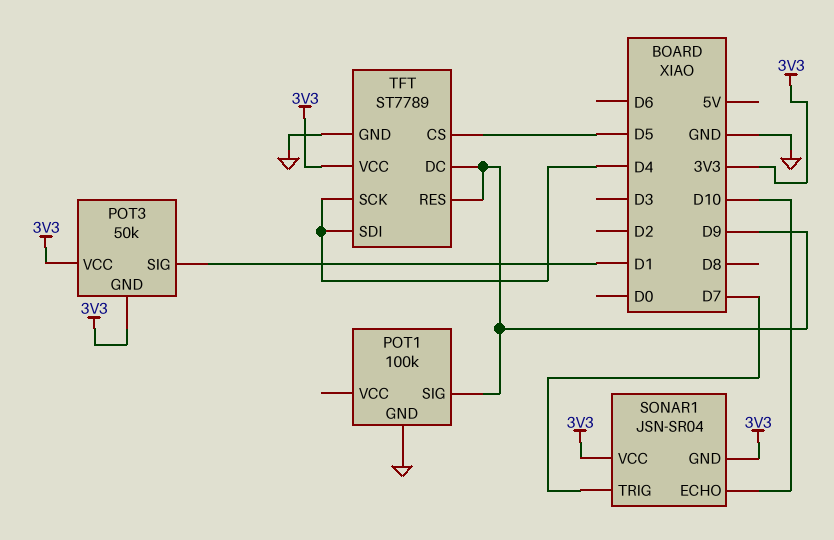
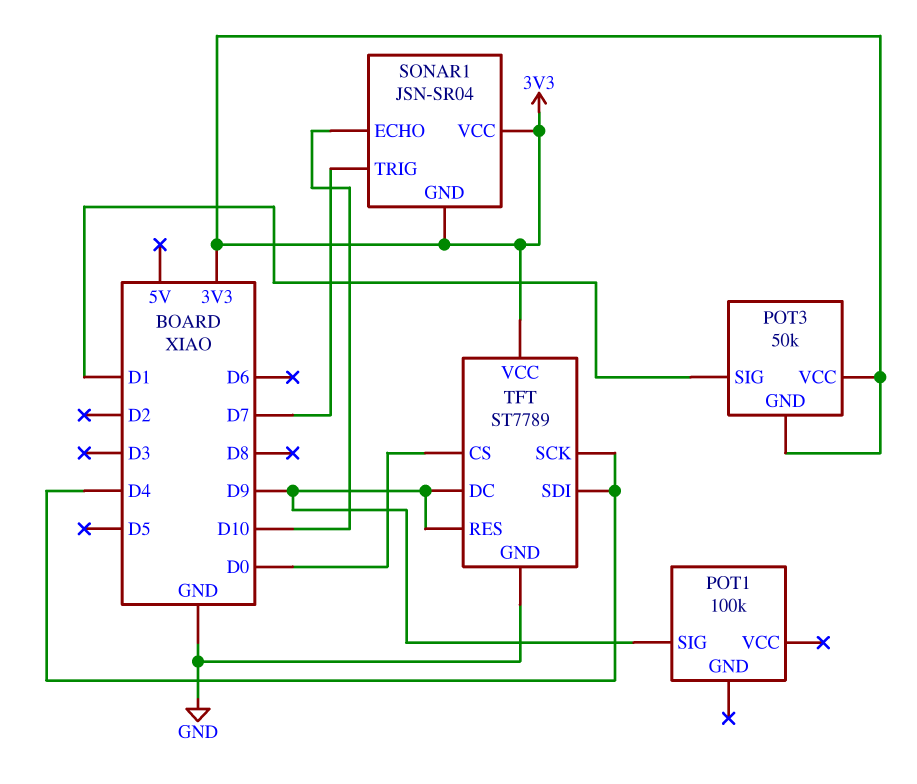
POT1 pin GND: GND -> none
TFT pin CS: D5 -> D0

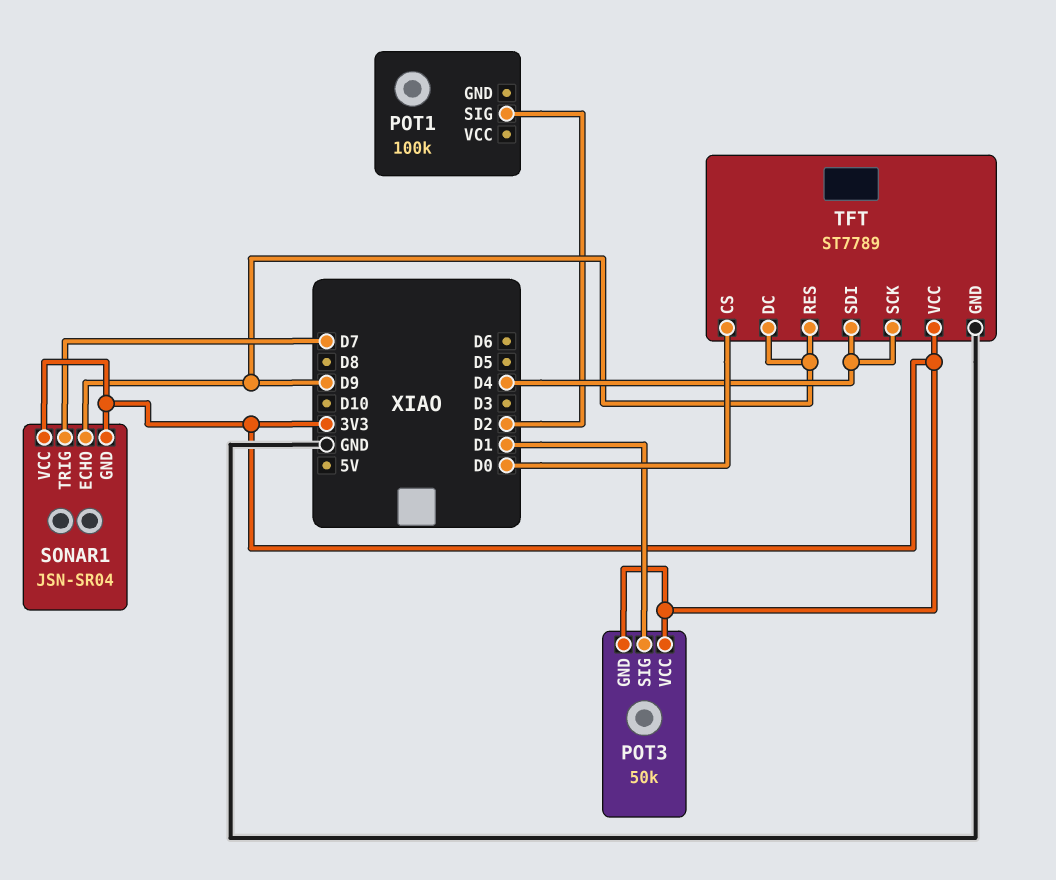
POT1 pin SIG: D9 -> D2
SONAR1 pin ECHO: D10 -> D9

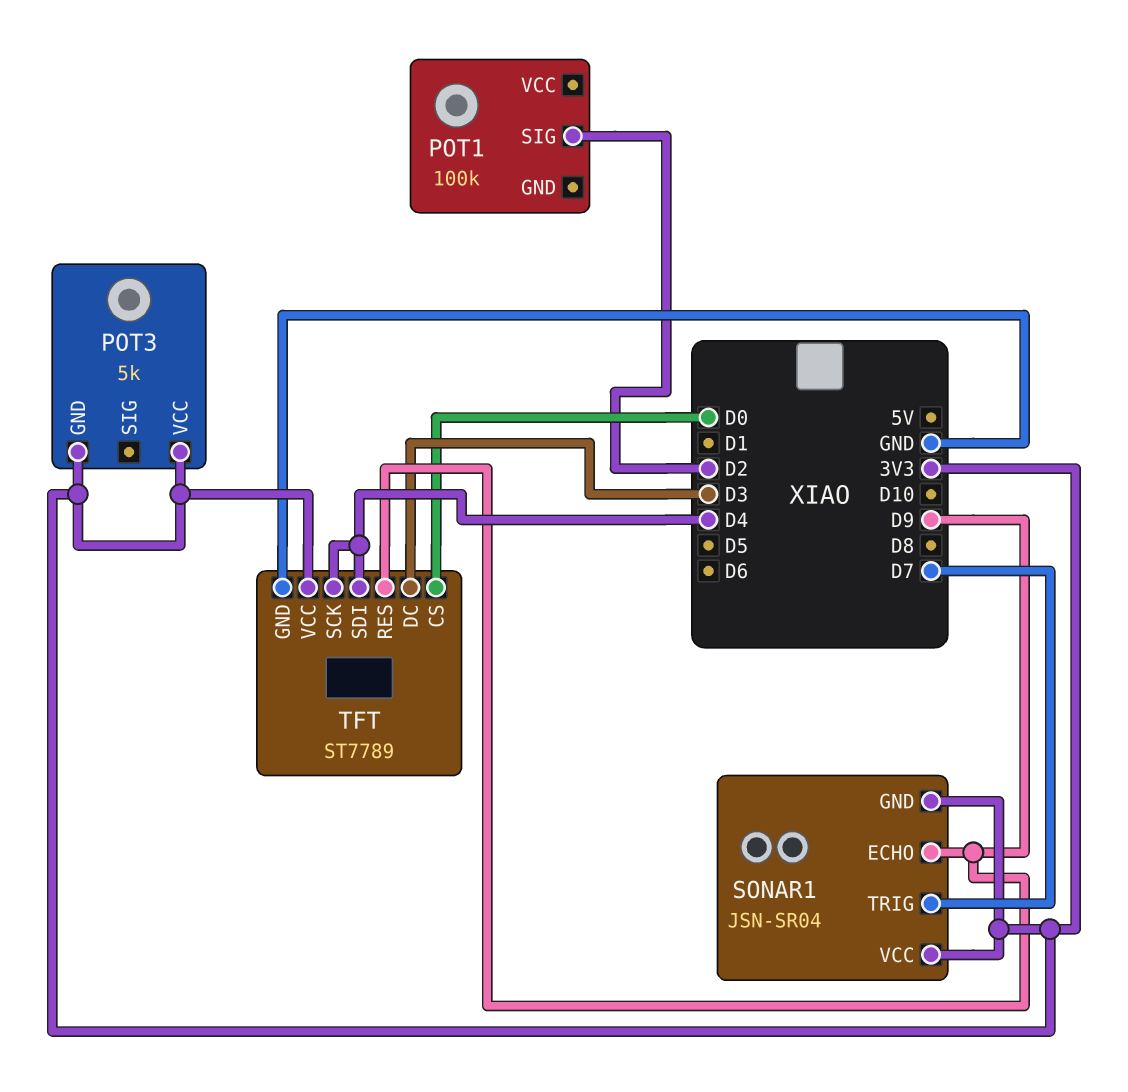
POT3: 50k -> 5k
POT3 pin SIG: D1 -> none
TFT pin DC: D9 -> D3

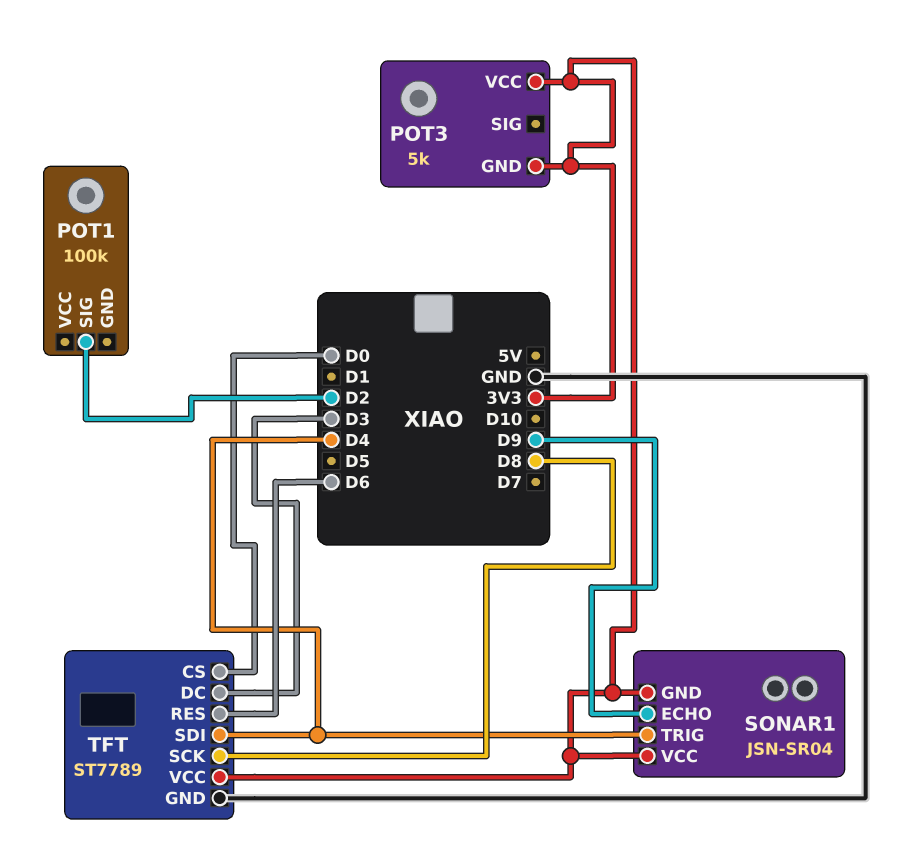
SONAR1 pin TRIG: D7 -> D4
TFT pin RES: D9 -> D6
TFT pin SCK: D4 -> D8

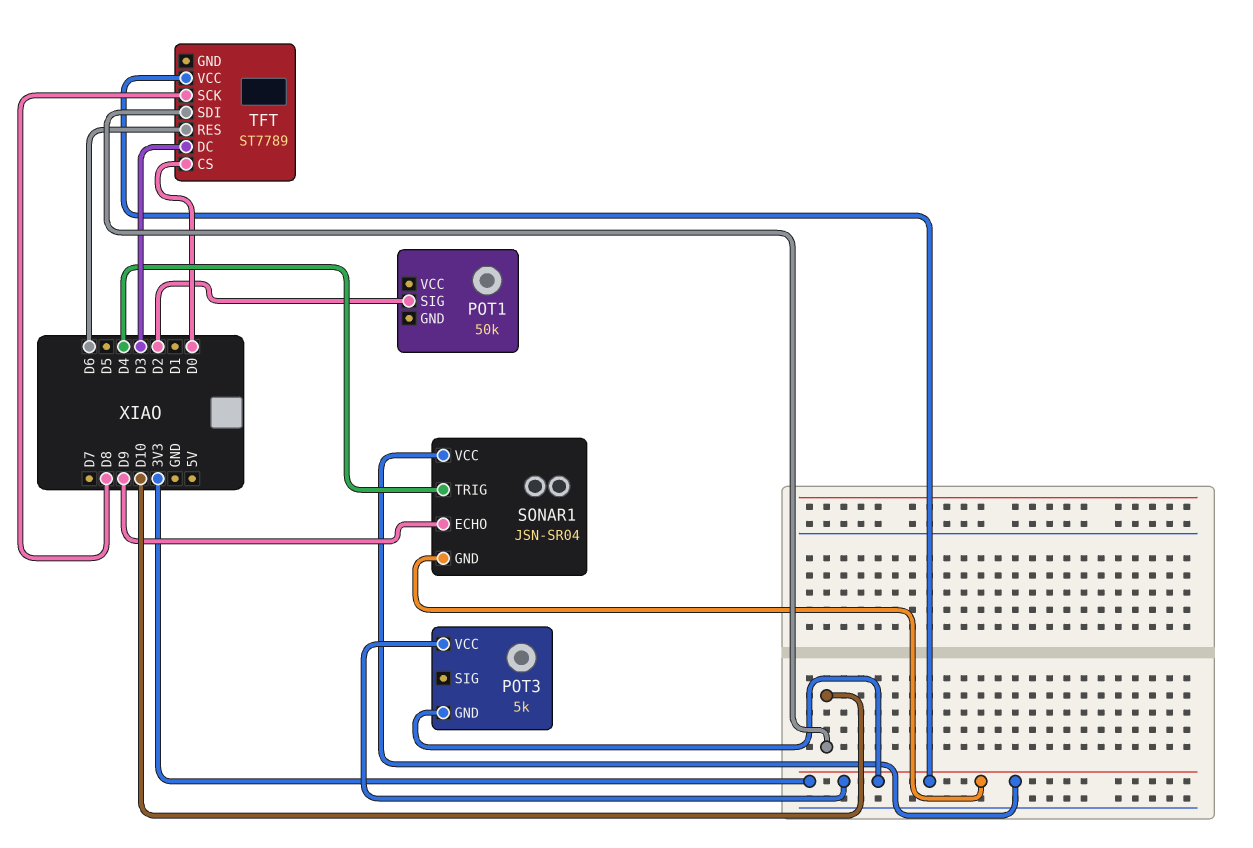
POT1: 100k -> 50k
TFT pin GND: GND -> none
TFT pin SDI: D4 -> D10

